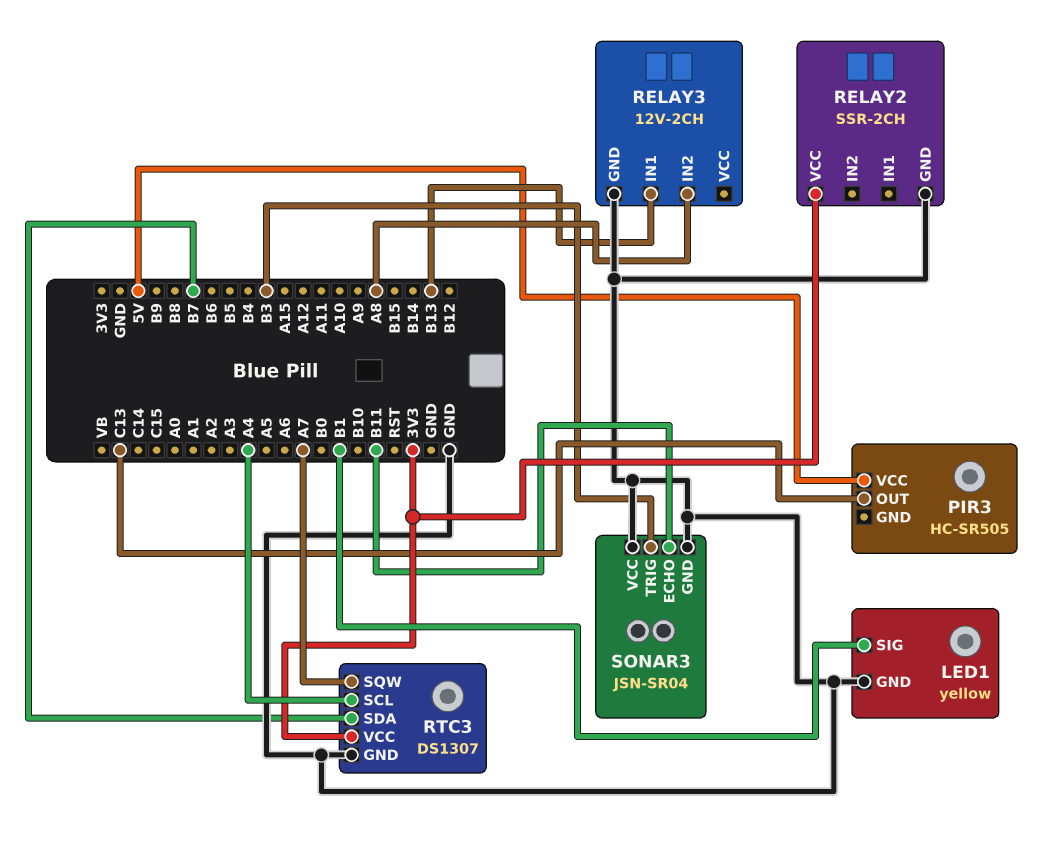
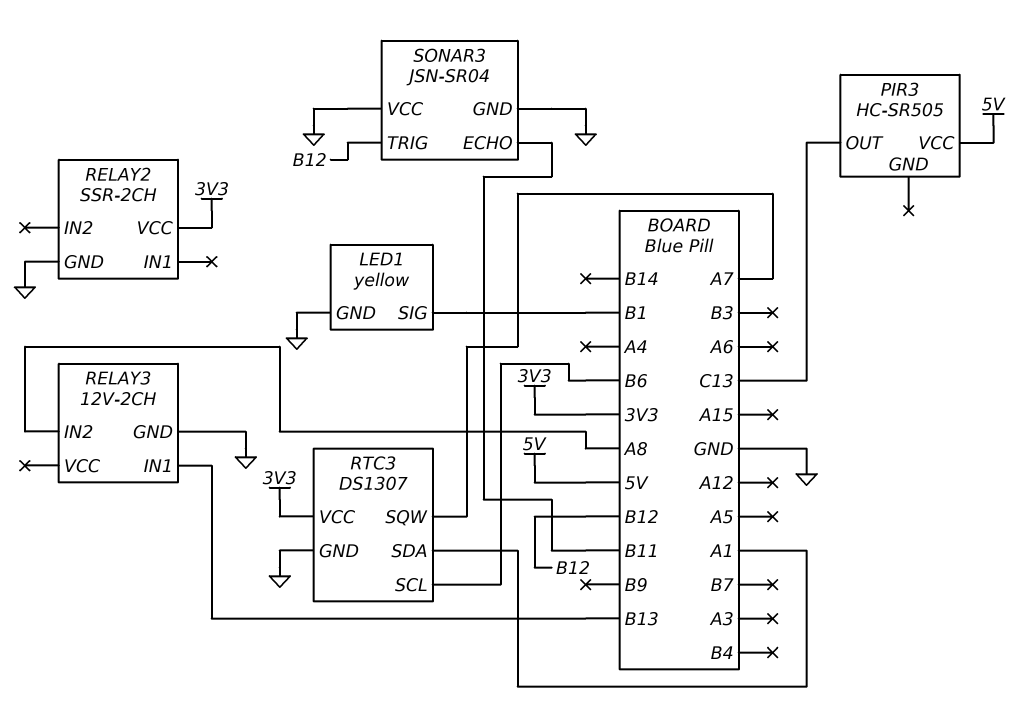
RTC3 pin SCL: A4 -> B6
RTC3 pin SDA: B7 -> A1
SONAR3 pin TRIG: B3 -> B12

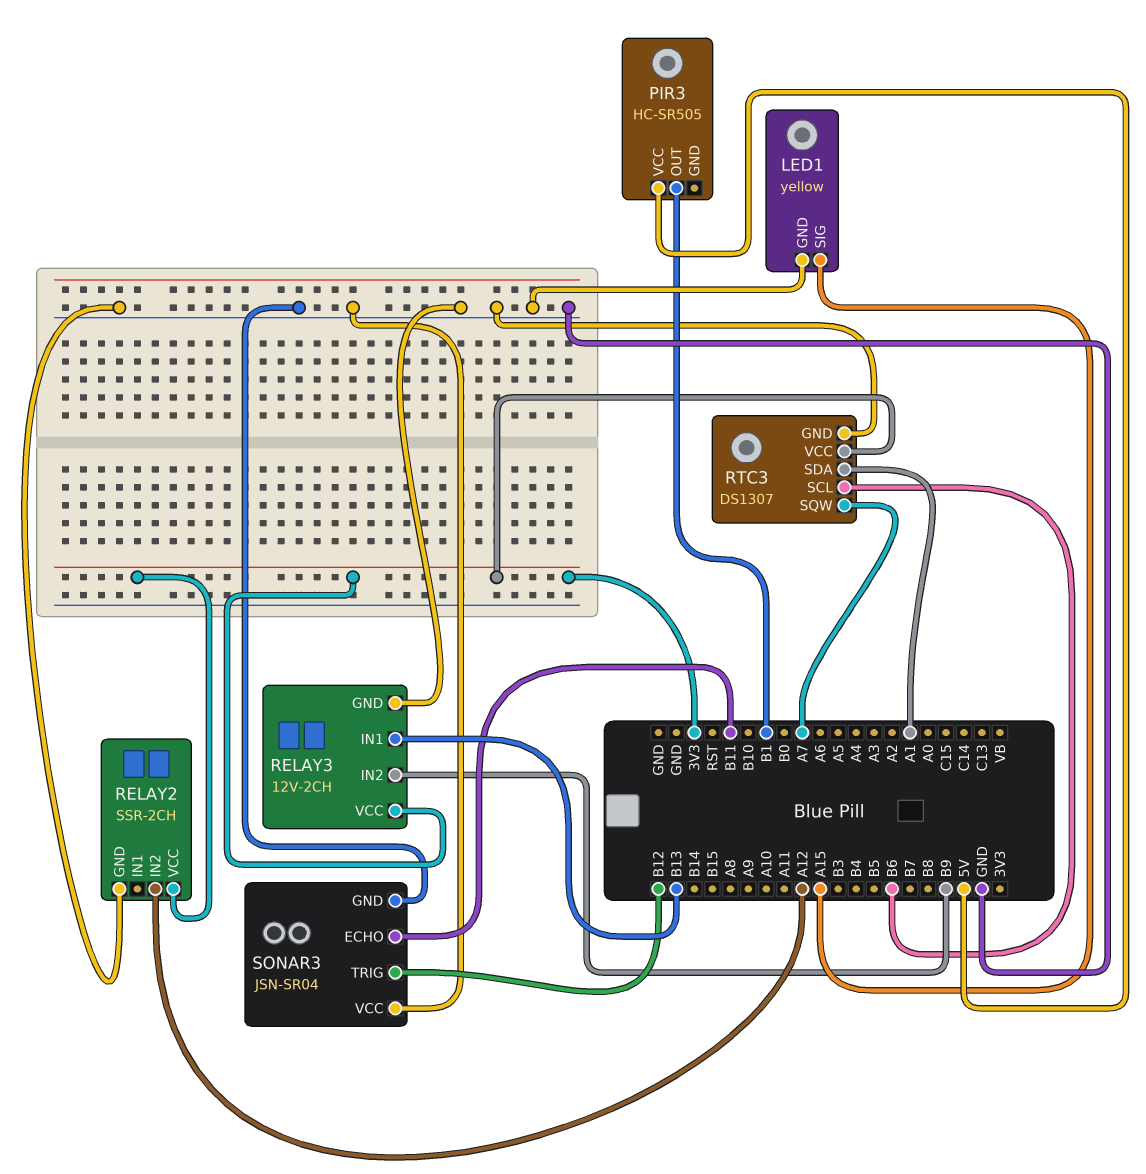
LED1 pin SIG: B1 -> A15
PIR3 pin OUT: C13 -> B1
RELAY2 pin IN2: none -> A12
RELAY3 pin IN2: A8 -> B9
RELAY3 pin VCC: none -> 3V3

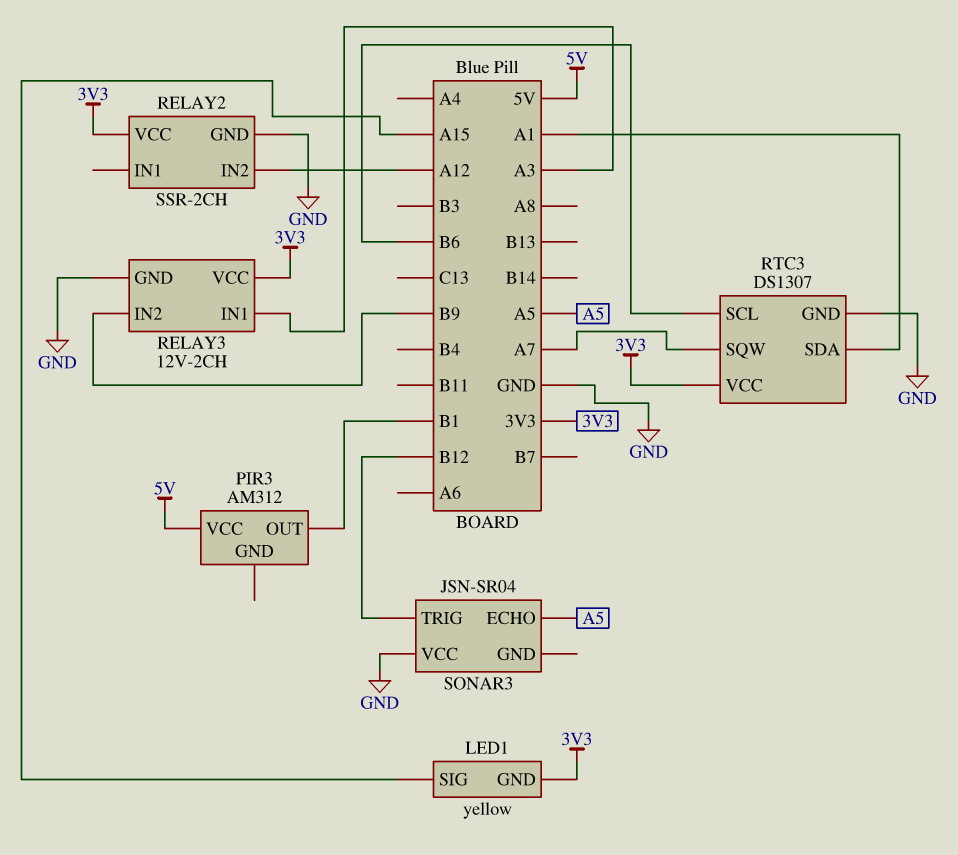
LED1 pin GND: GND -> 3V3
PIR3: HC-SR505 -> AM312
RELAY3 pin IN1: B13 -> A3
SONAR3 pin ECHO: B11 -> A5
SONAR3 pin GND: GND -> none

